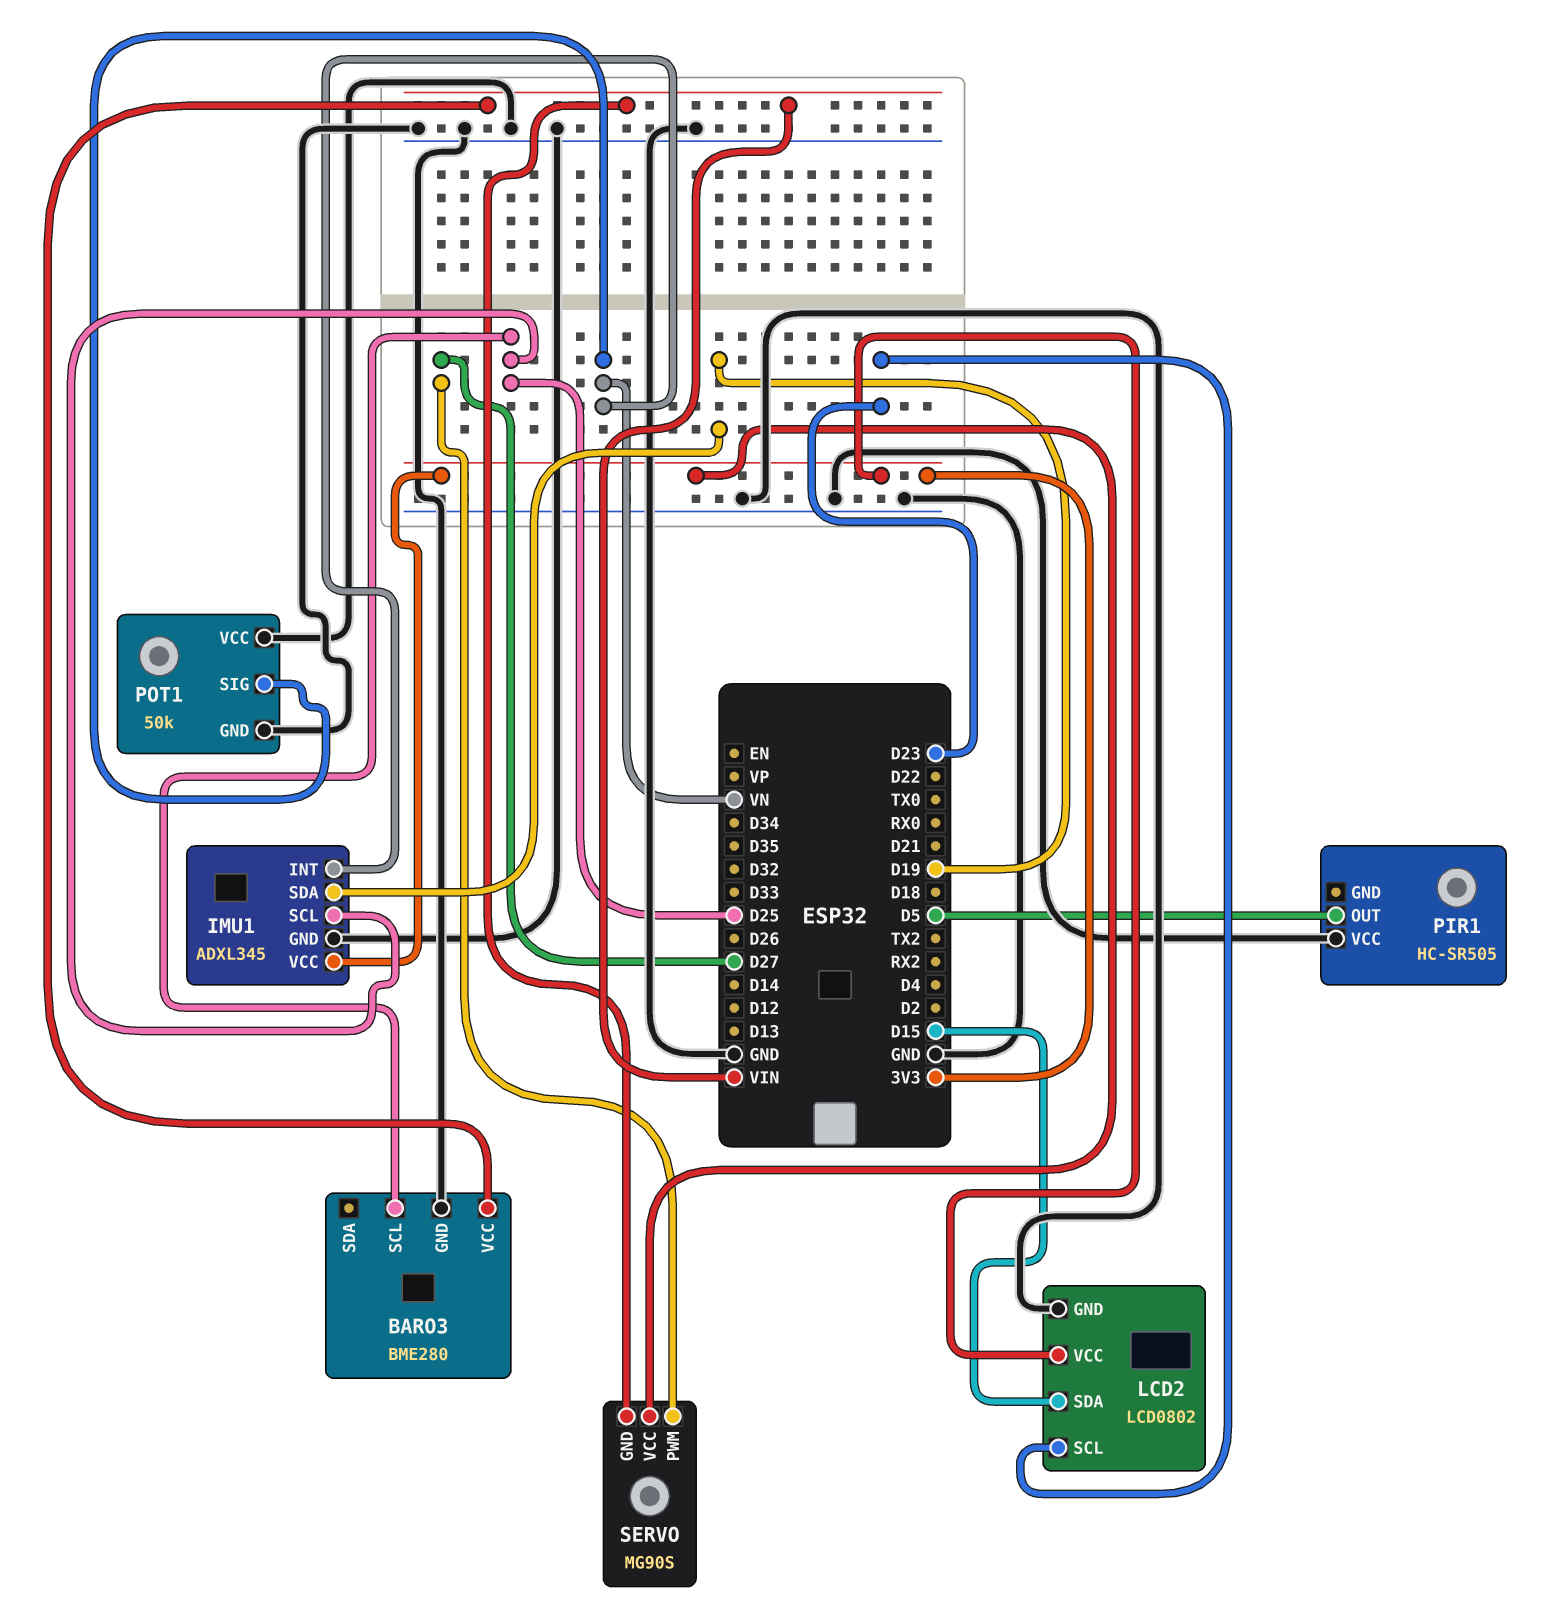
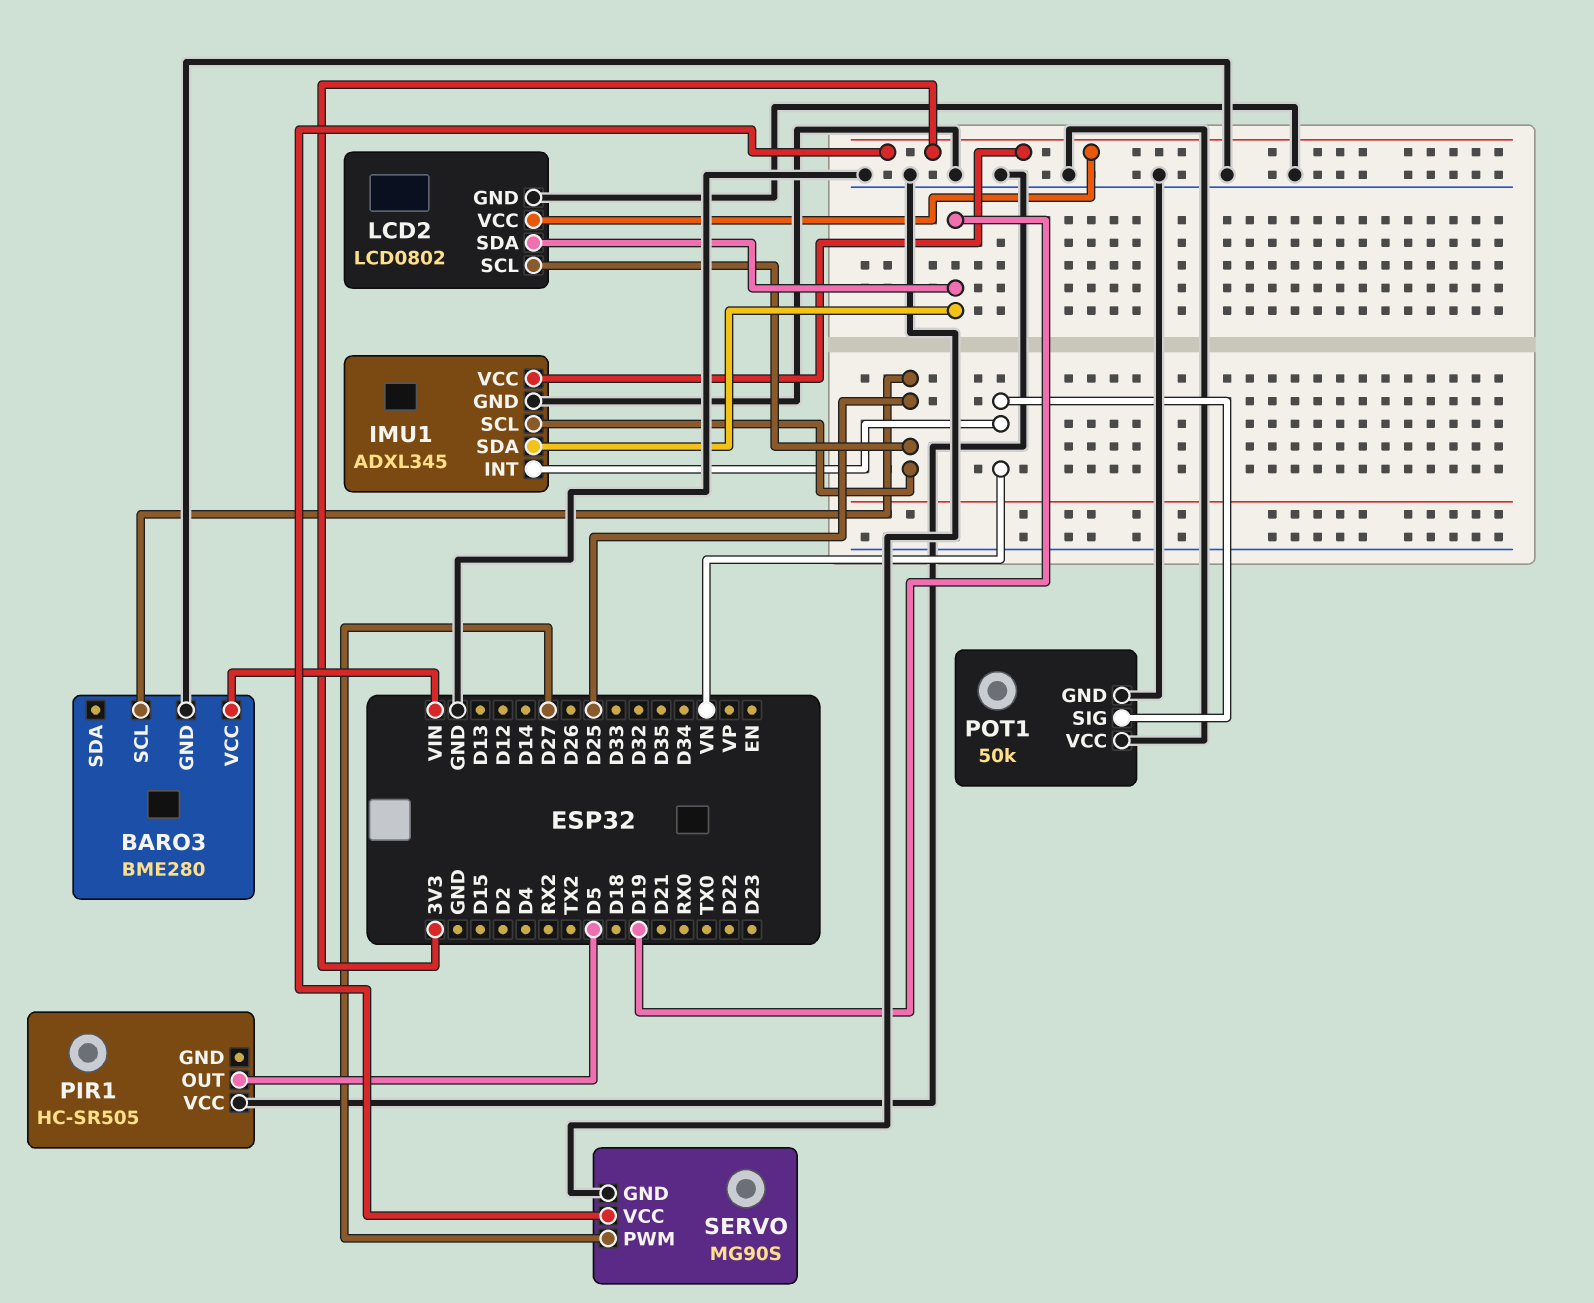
LCD2 pin SCL: D23 -> D25
LCD2 pin SDA: D15 -> D19
SERVO pin GND: VIN -> GND

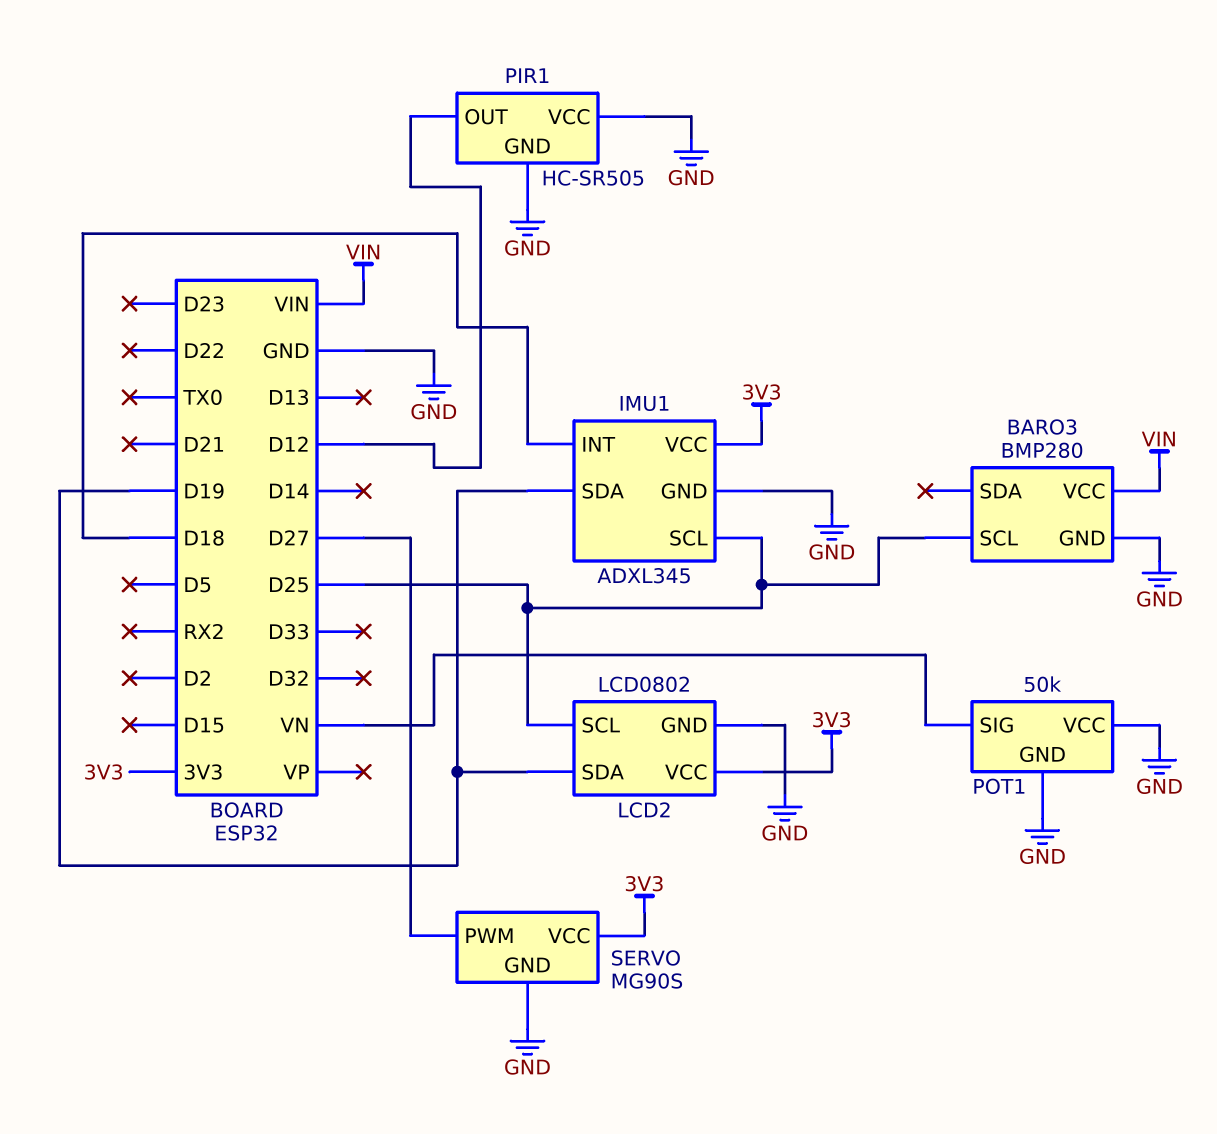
BARO3: BME280 -> BMP280
IMU1 pin INT: VN -> D18
PIR1 pin GND: none -> GND
PIR1 pin OUT: D5 -> D12

